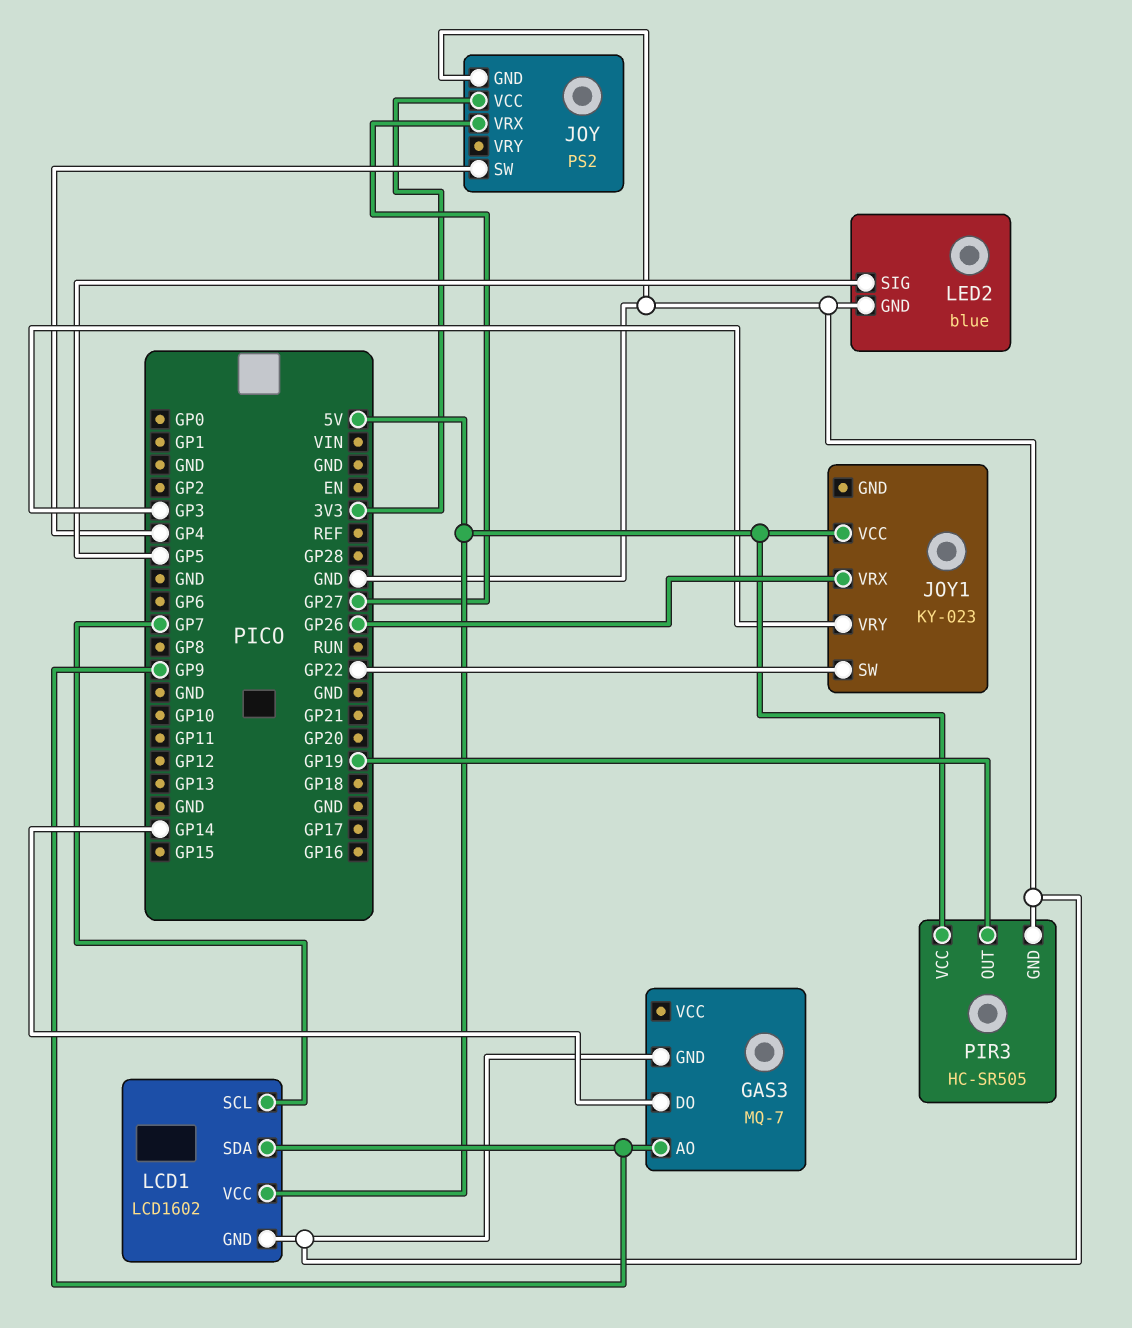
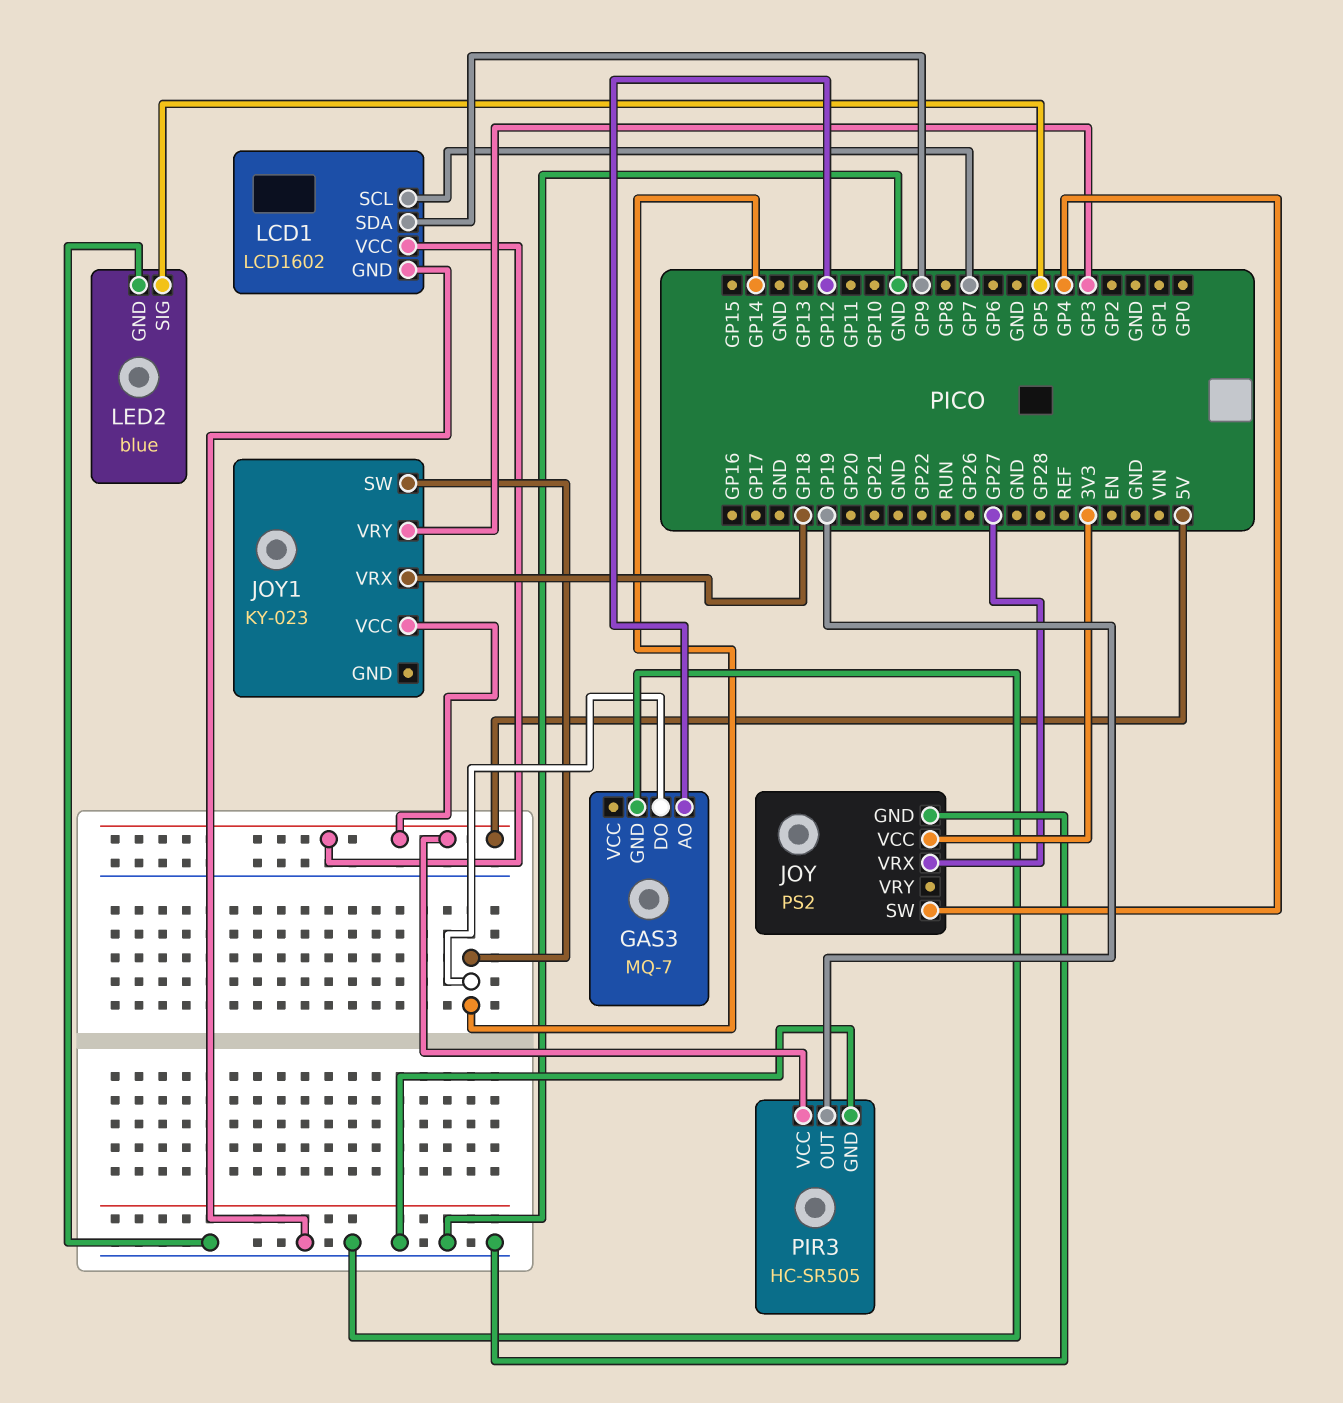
GAS3 pin AO: GP9 -> GP12
JOY1 pin SW: GP22 -> GP14
JOY1 pin VRX: GP26 -> GP18

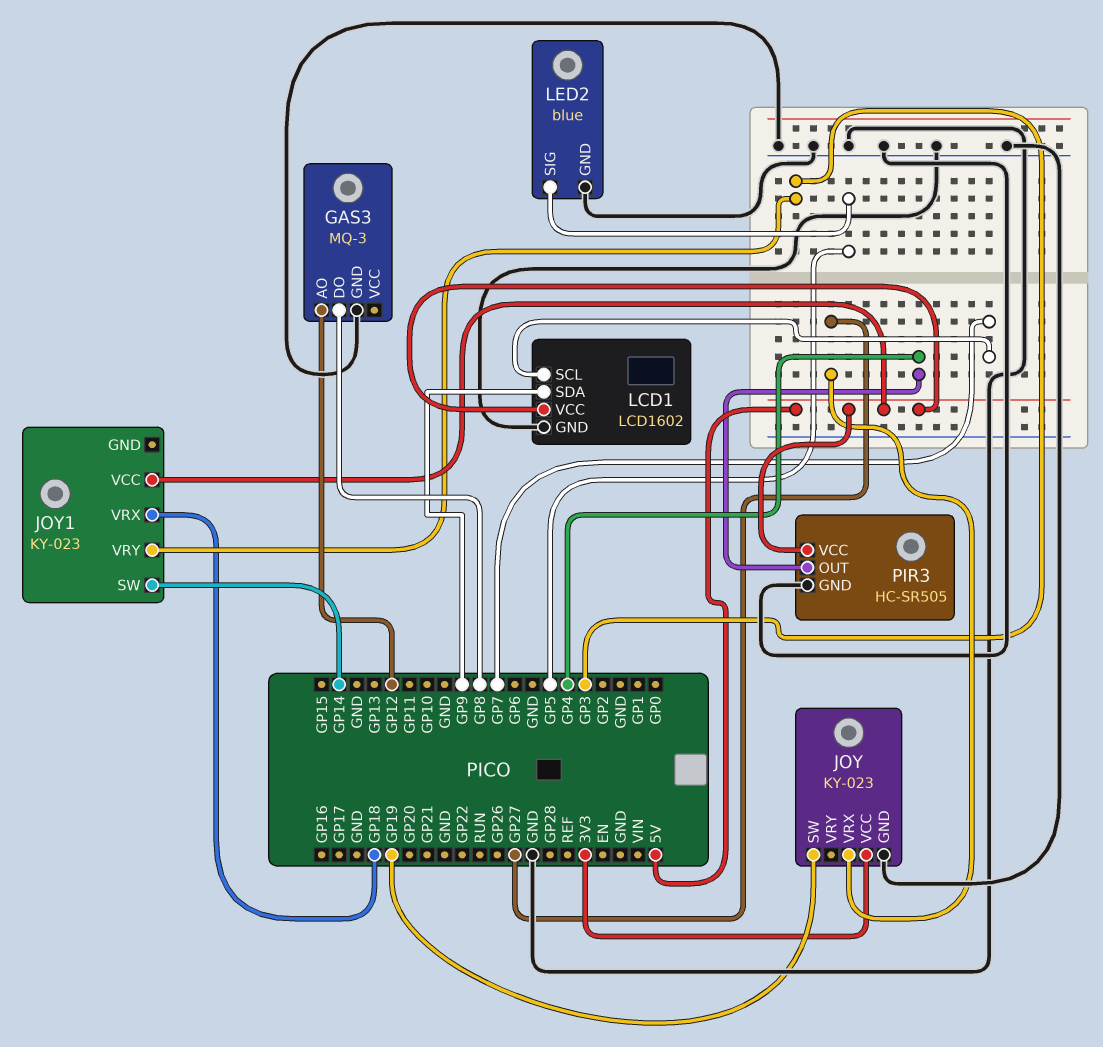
GAS3: MQ-7 -> MQ-3
GAS3 pin DO: GP14 -> GP8
JOY: PS2 -> KY-023
JOY pin SW: GP4 -> GP19
PIR3 pin OUT: GP19 -> GP4

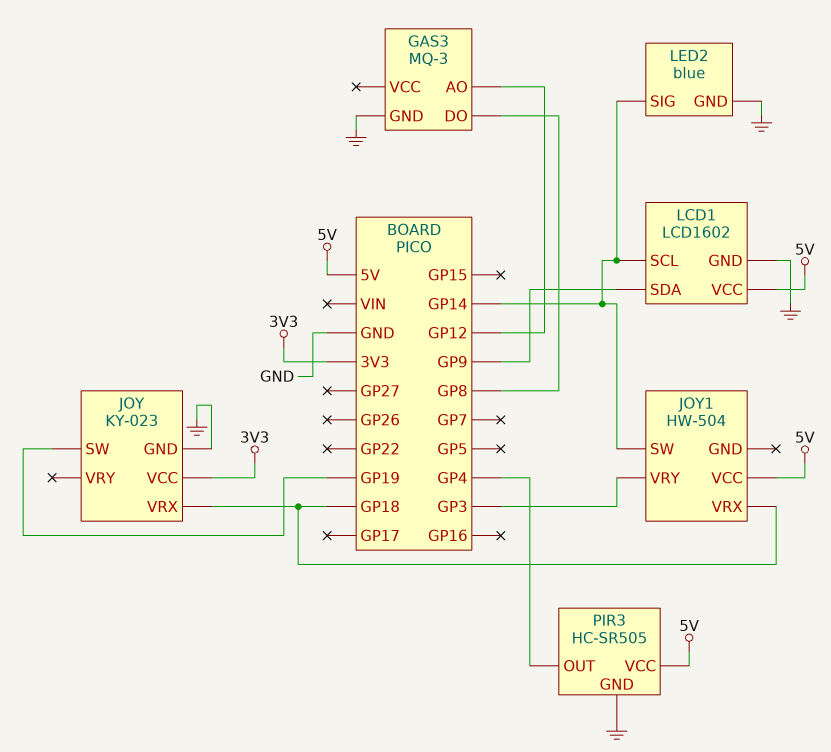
JOY pin VRX: GP27 -> GP18
JOY1: KY-023 -> HW-504
LCD1 pin SCL: GP7 -> GP14
LED2 pin SIG: GP5 -> GP14

